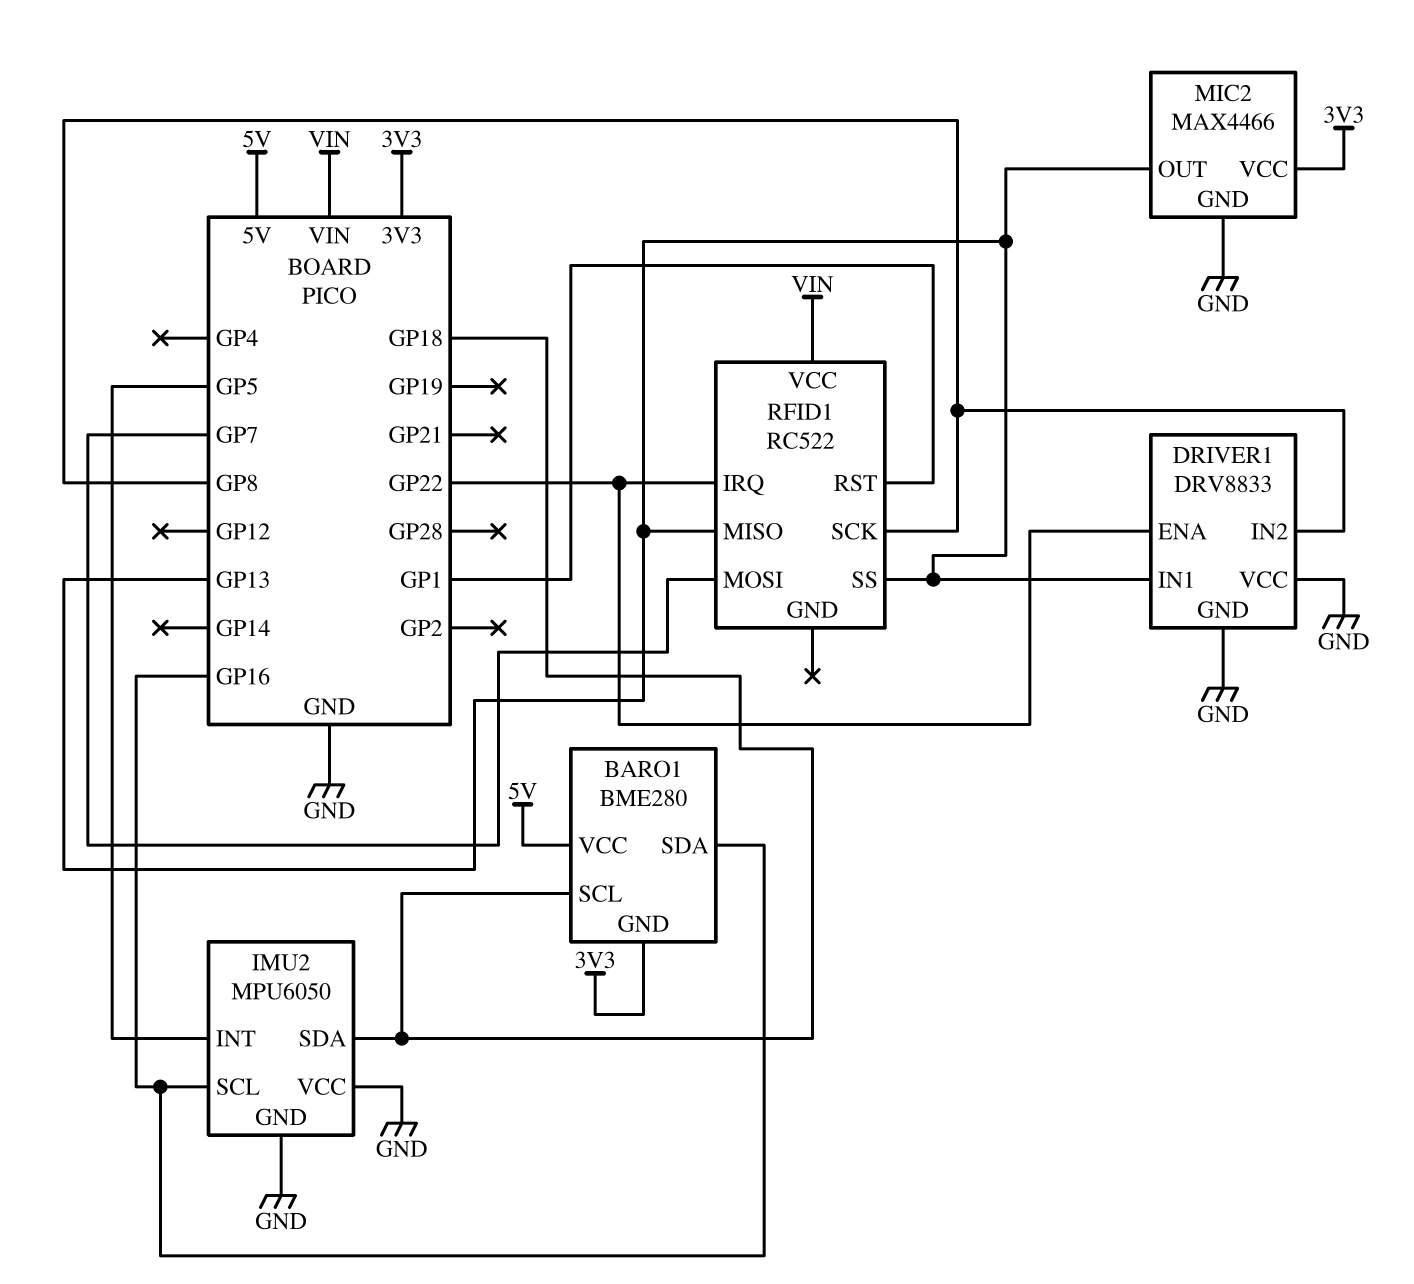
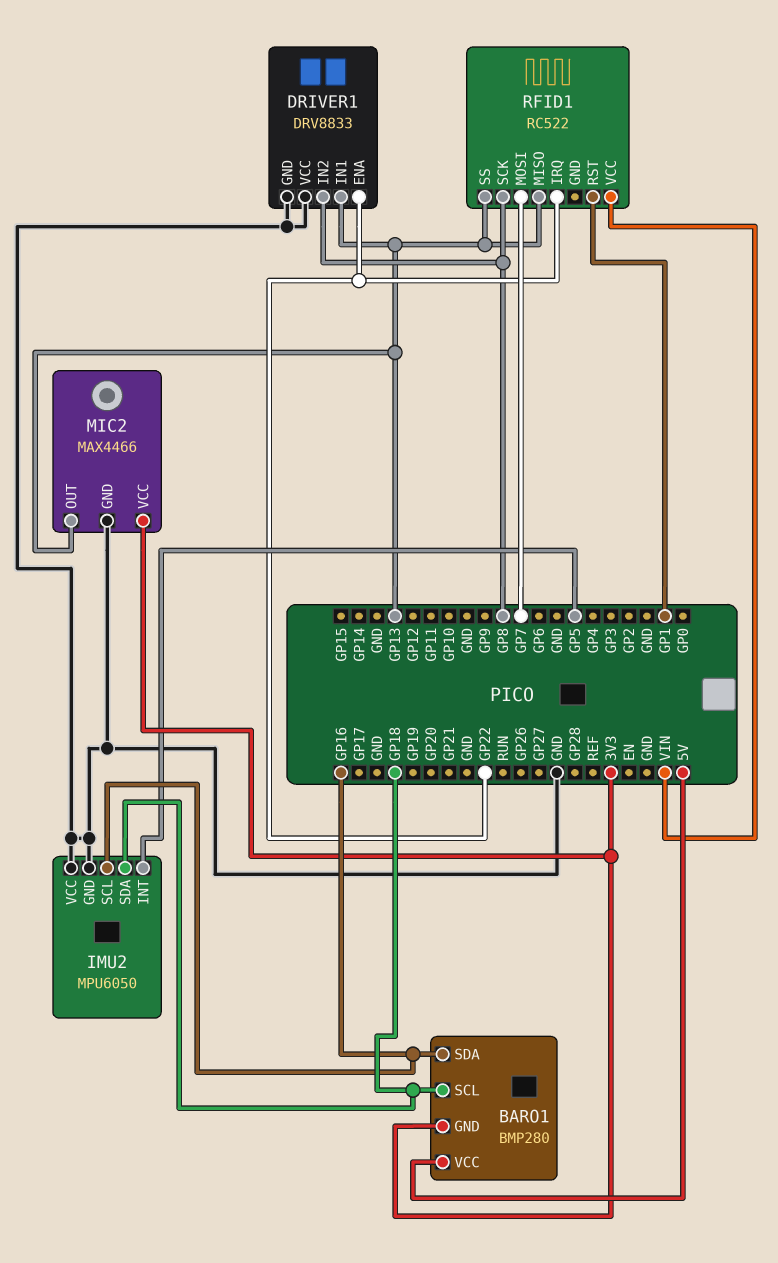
BARO1: BME280 -> BMP280

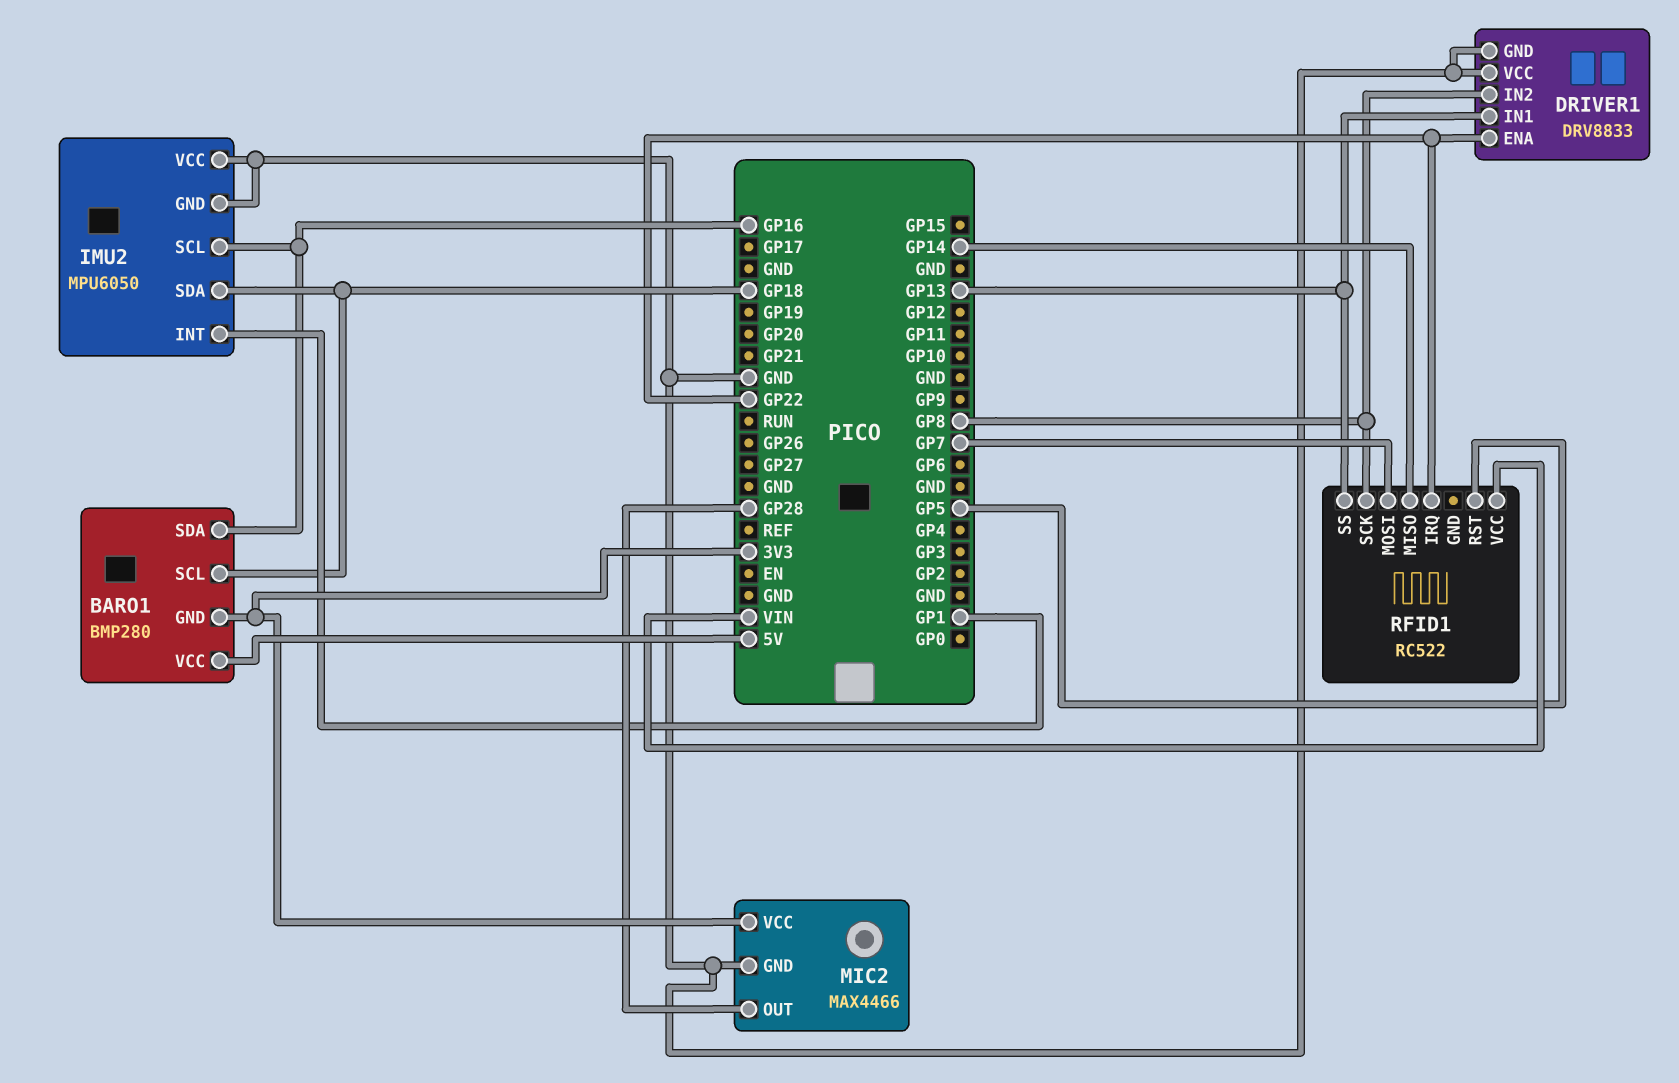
IMU2 pin INT: GP5 -> GP1
MIC2 pin OUT: GP13 -> GP28
RFID1 pin MISO: GP13 -> GP14
RFID1 pin RST: GP1 -> GP5

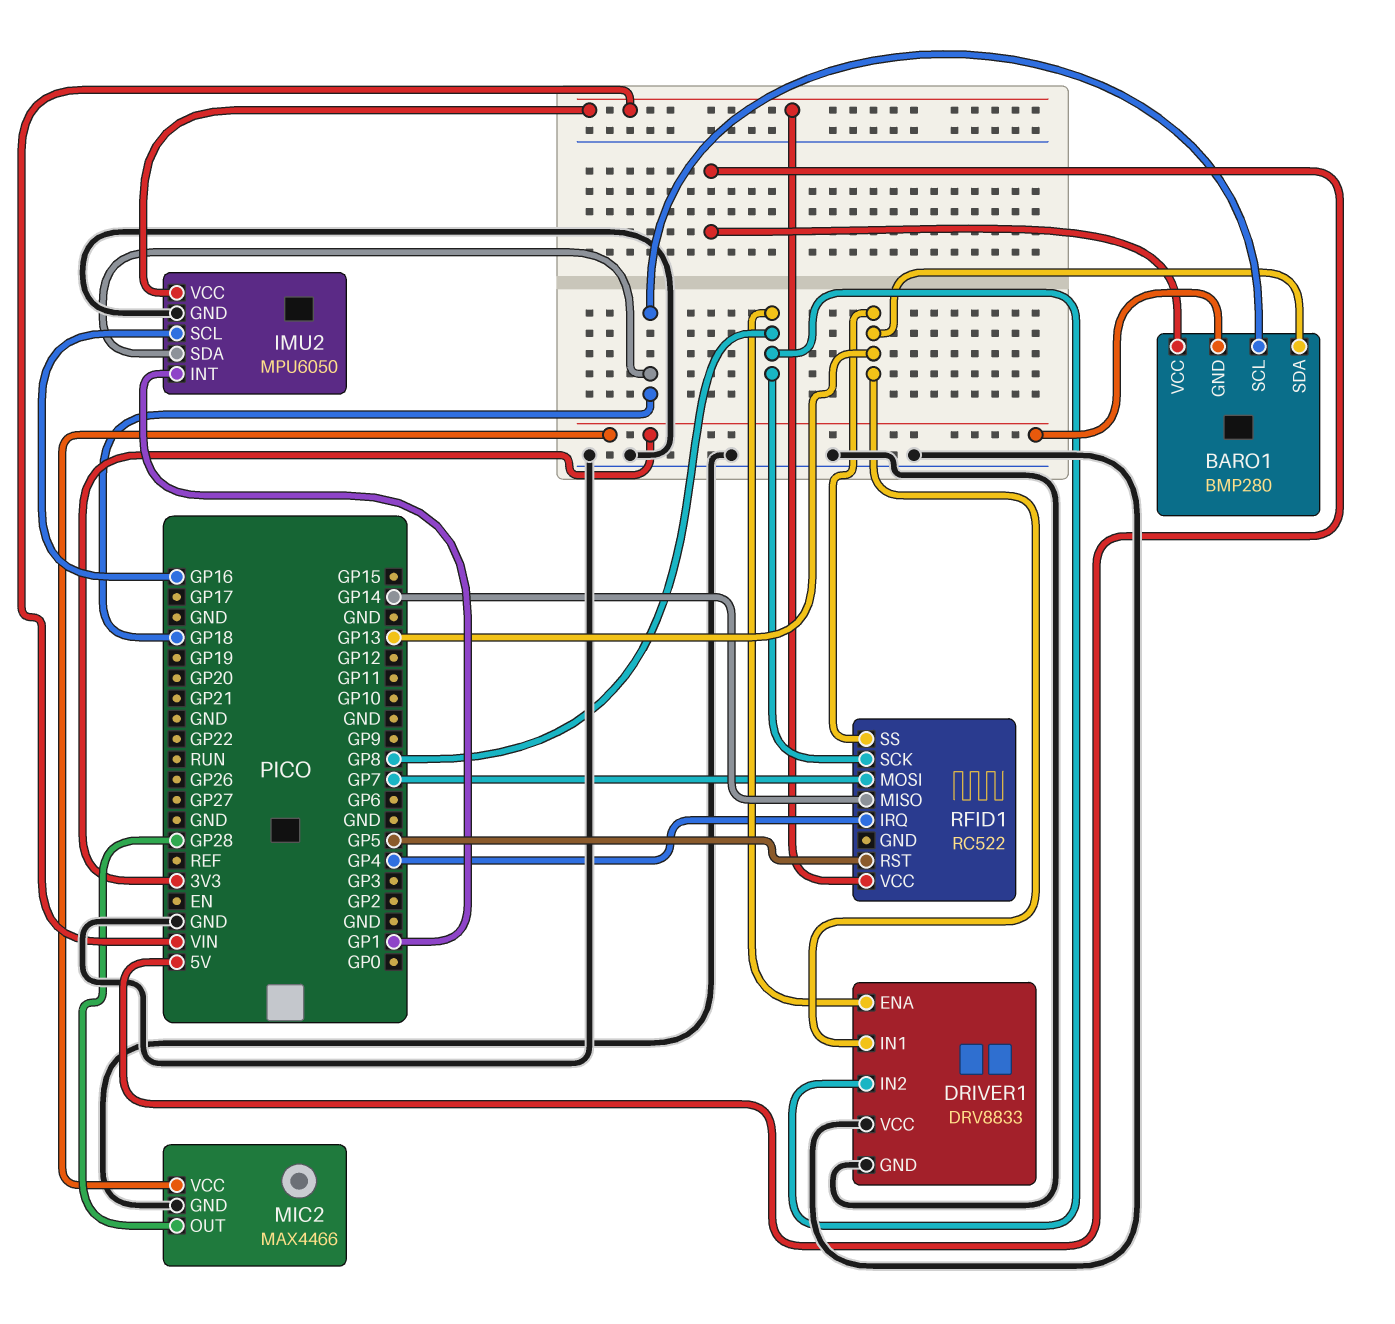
BARO1 pin SDA: GP16 -> GP13
DRIVER1 pin ENA: GP22 -> GP8
IMU2 pin VCC: GND -> VIN
RFID1 pin IRQ: GP22 -> GP4

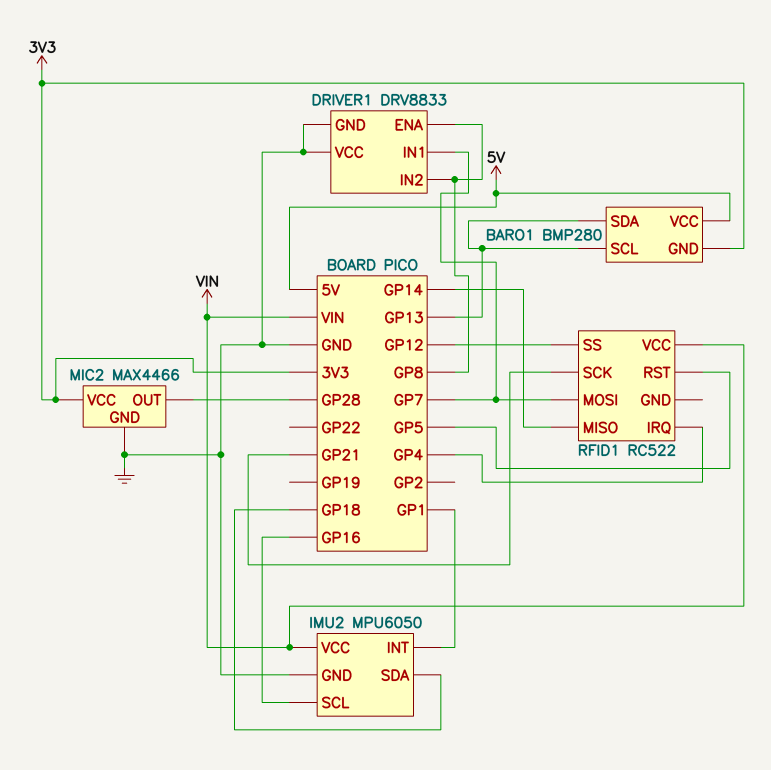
BARO1 pin SCL: GP18 -> GP13
DRIVER1 pin IN1: GP13 -> GP7
RFID1 pin SCK: GP8 -> GP21
RFID1 pin SS: GP13 -> GP12

